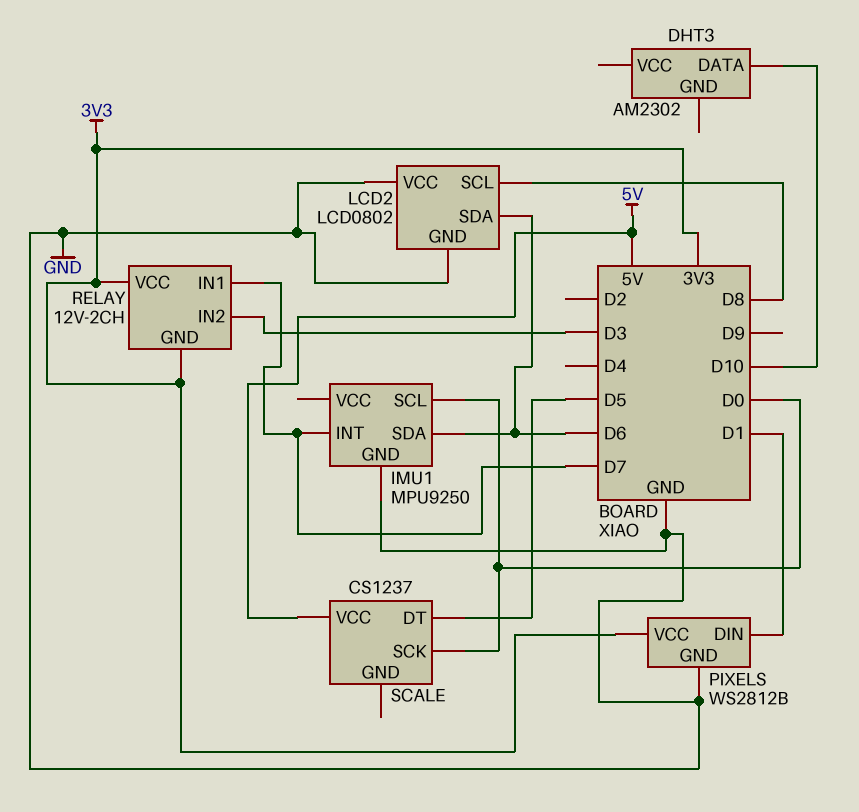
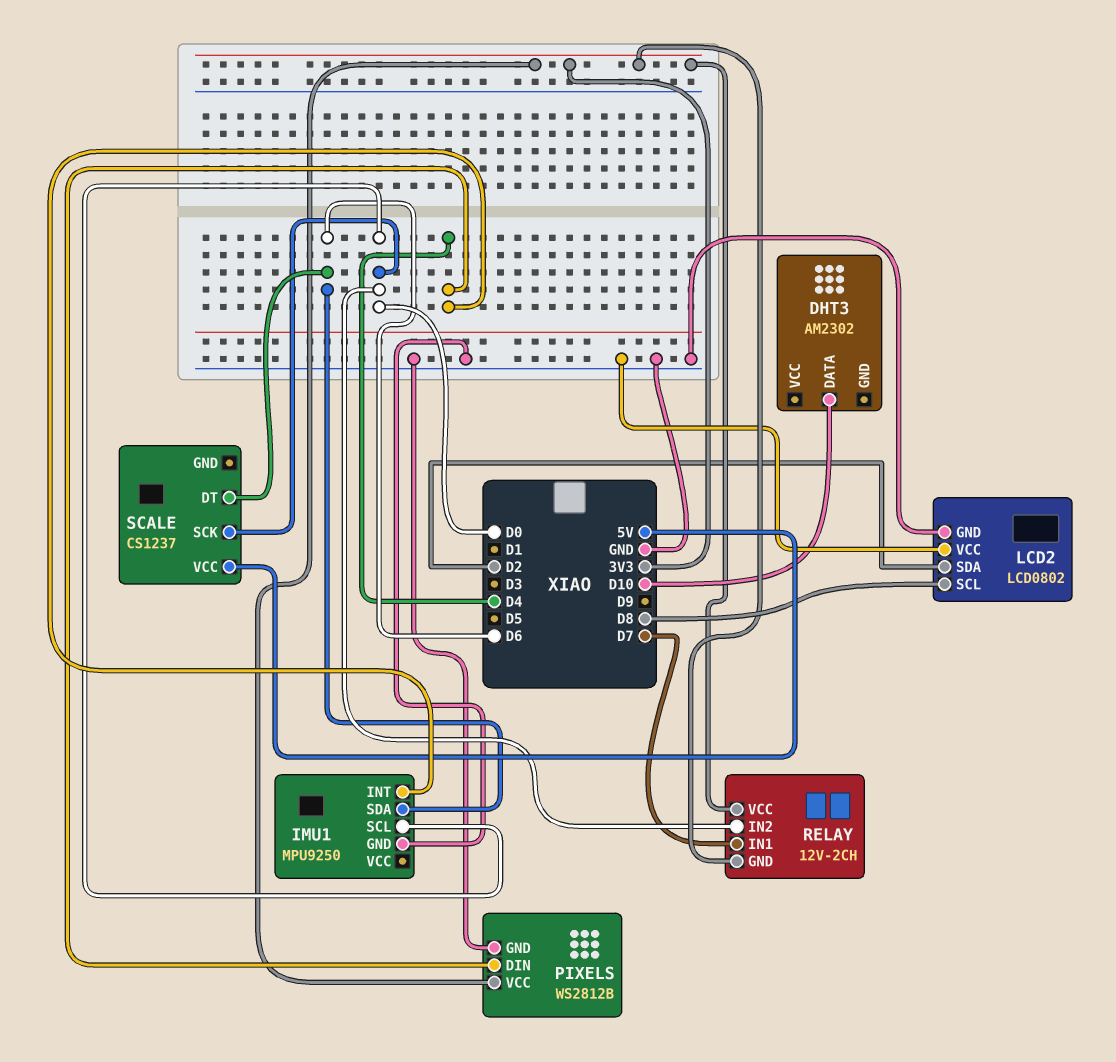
IMU1 pin INT: D7 -> D4
LCD2 pin SDA: D6 -> D2
PIXELS pin DIN: D1 -> D4
RELAY pin IN2: D3 -> D0
SCALE pin DT: D5 -> D6

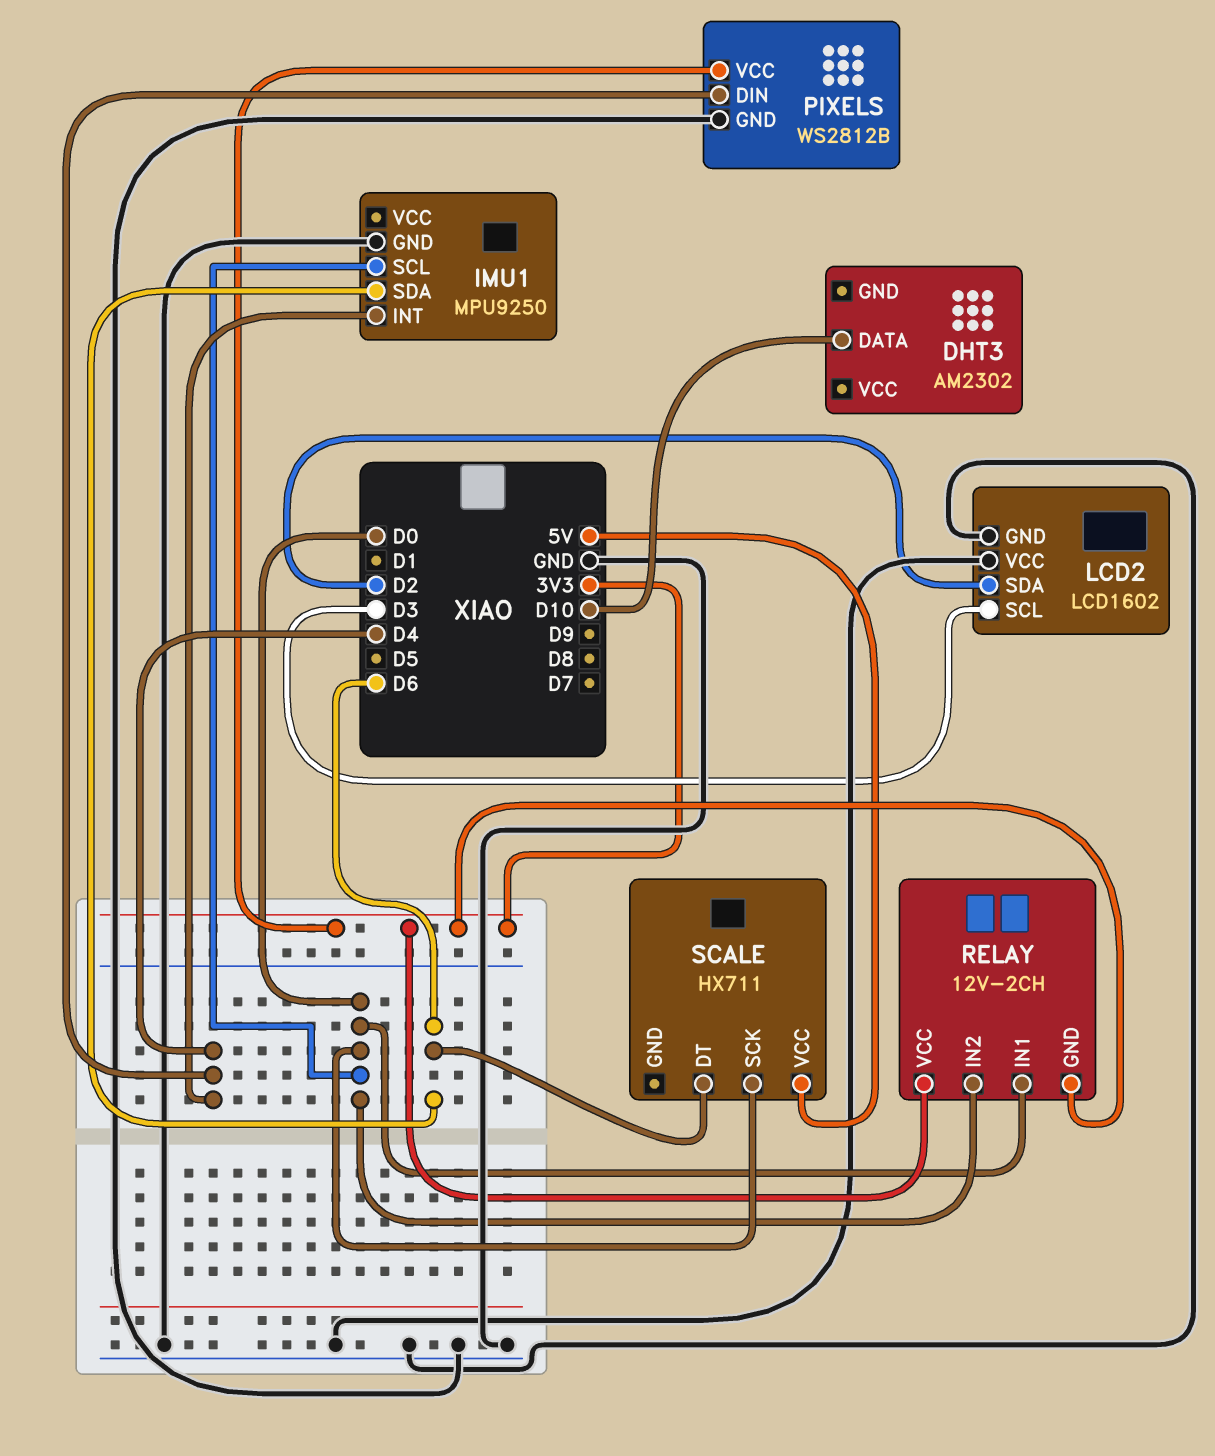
LCD2: LCD0802 -> LCD1602
LCD2 pin SCL: D8 -> D3
RELAY pin IN1: D7 -> D0
SCALE: CS1237 -> HX711

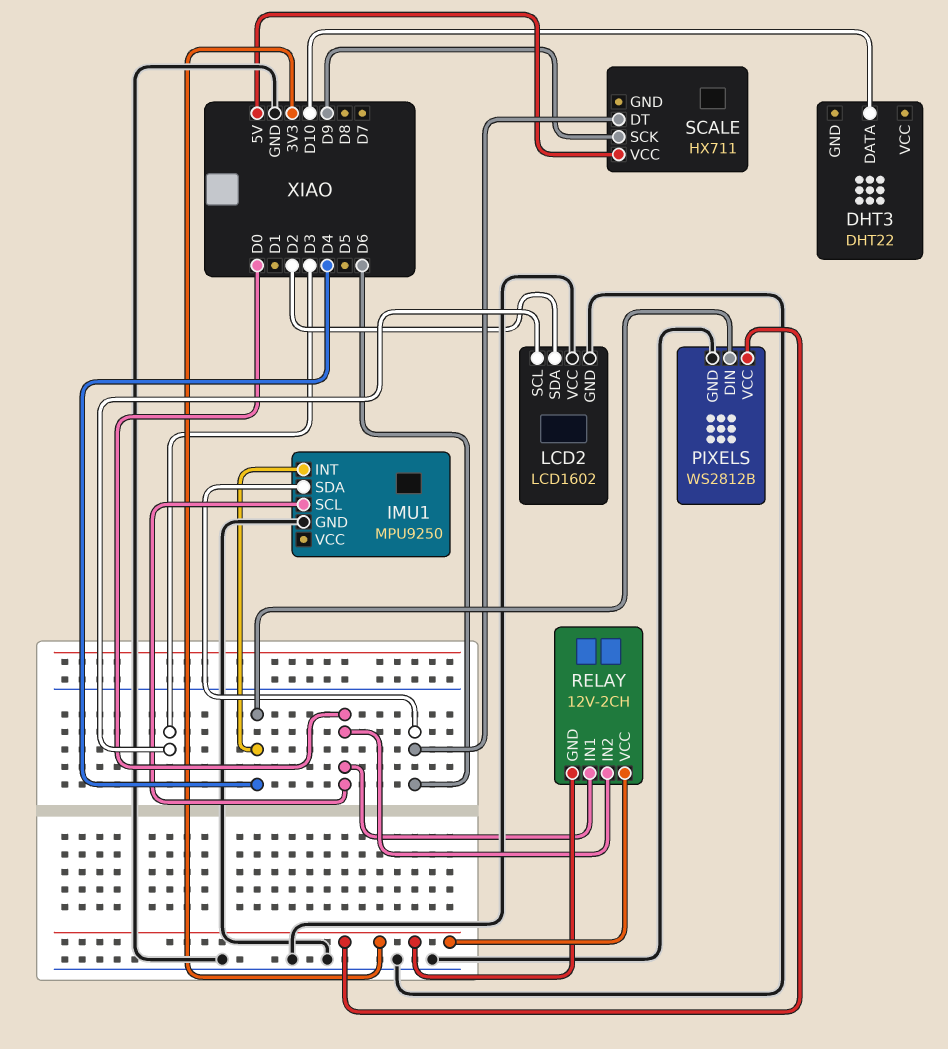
DHT3: AM2302 -> DHT22
SCALE pin SCK: D0 -> D9

